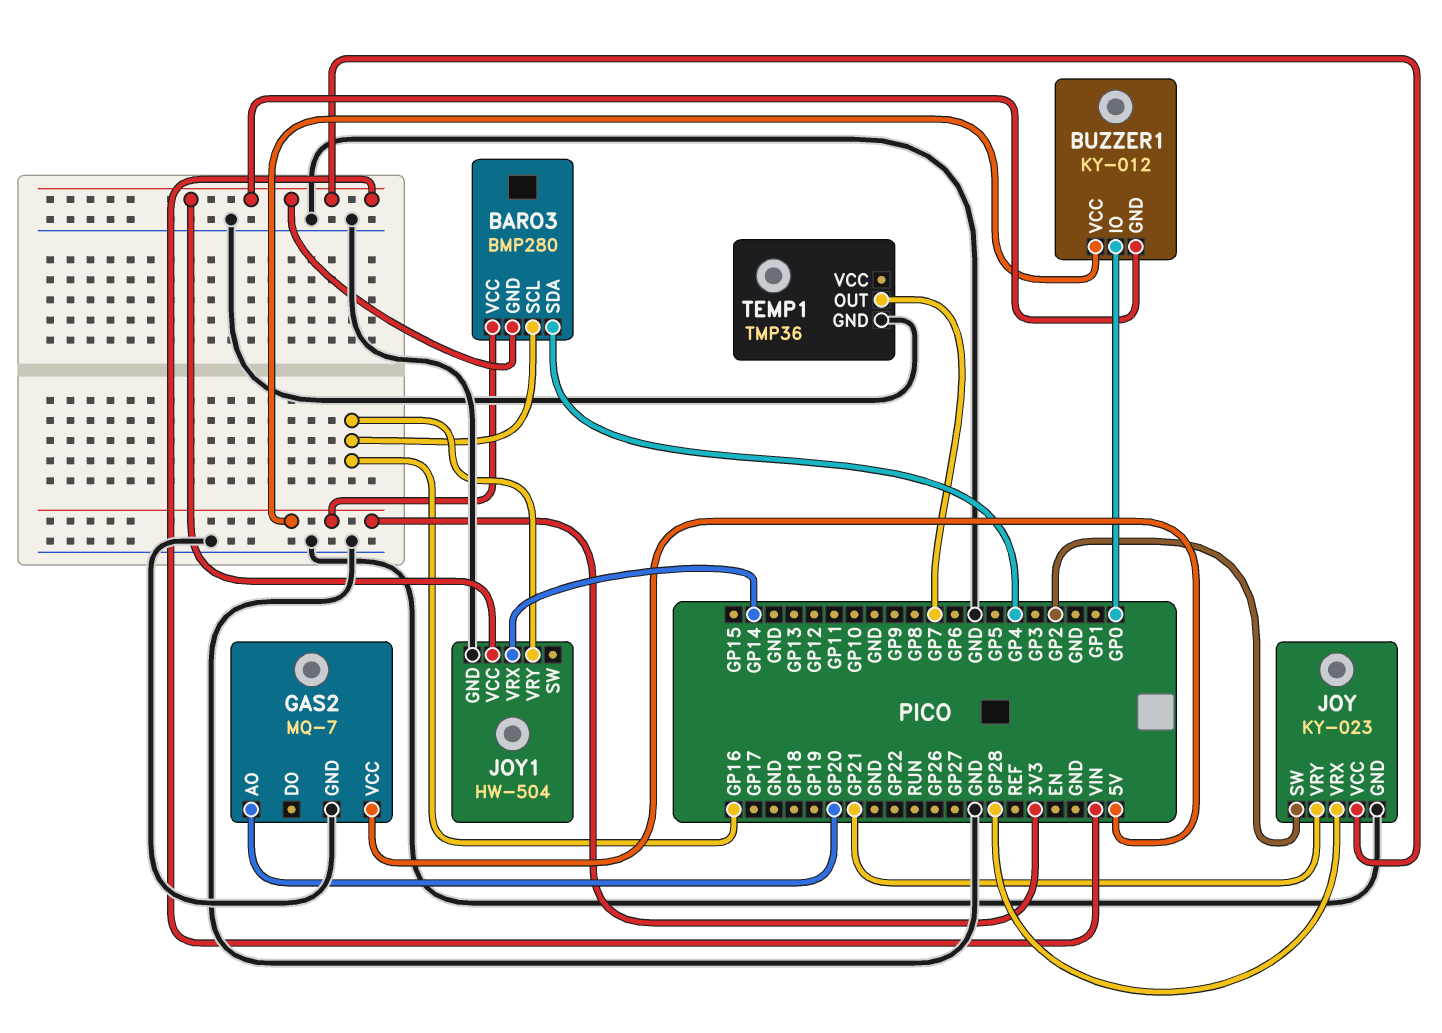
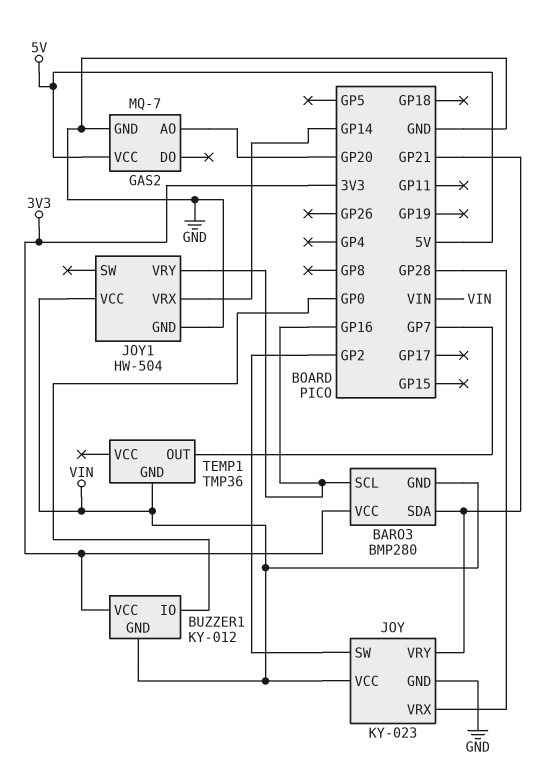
BARO3 pin SDA: GP4 -> GP21
TEMP1 pin GND: GND -> VIN

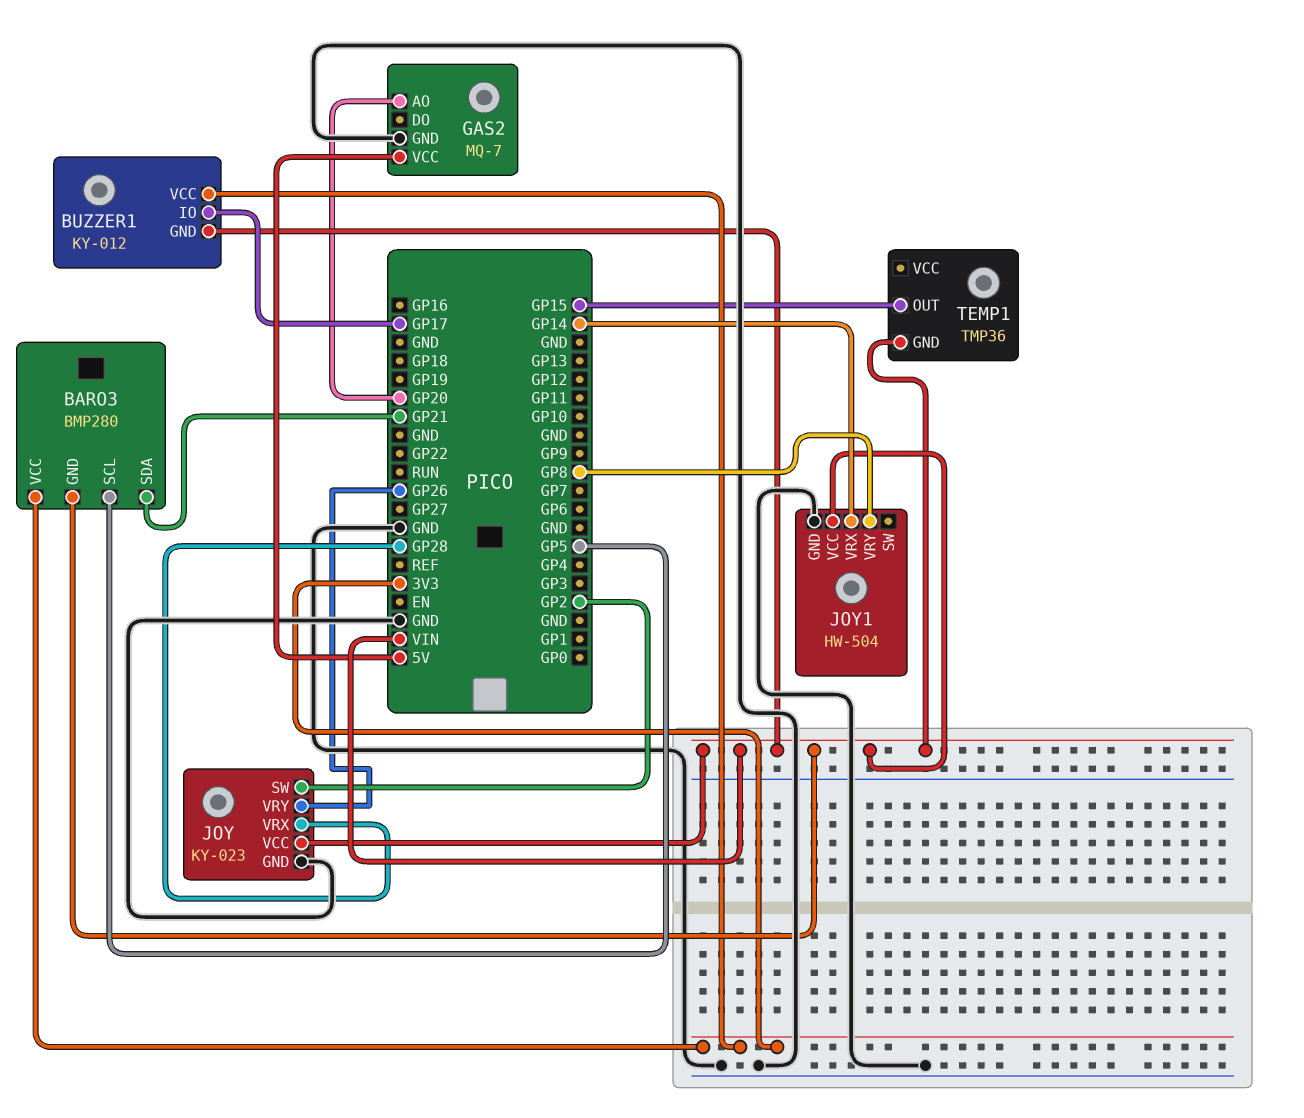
BARO3 pin SCL: GP16 -> GP5
BUZZER1 pin IO: GP0 -> GP17
JOY pin VRY: GP21 -> GP26
JOY1 pin VRY: GP16 -> GP8
TEMP1 pin OUT: GP7 -> GP15

